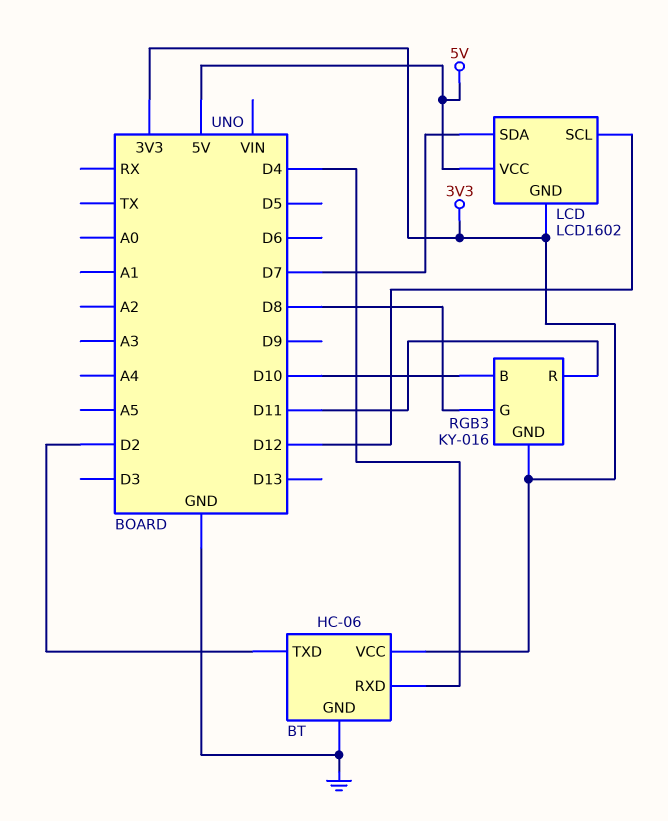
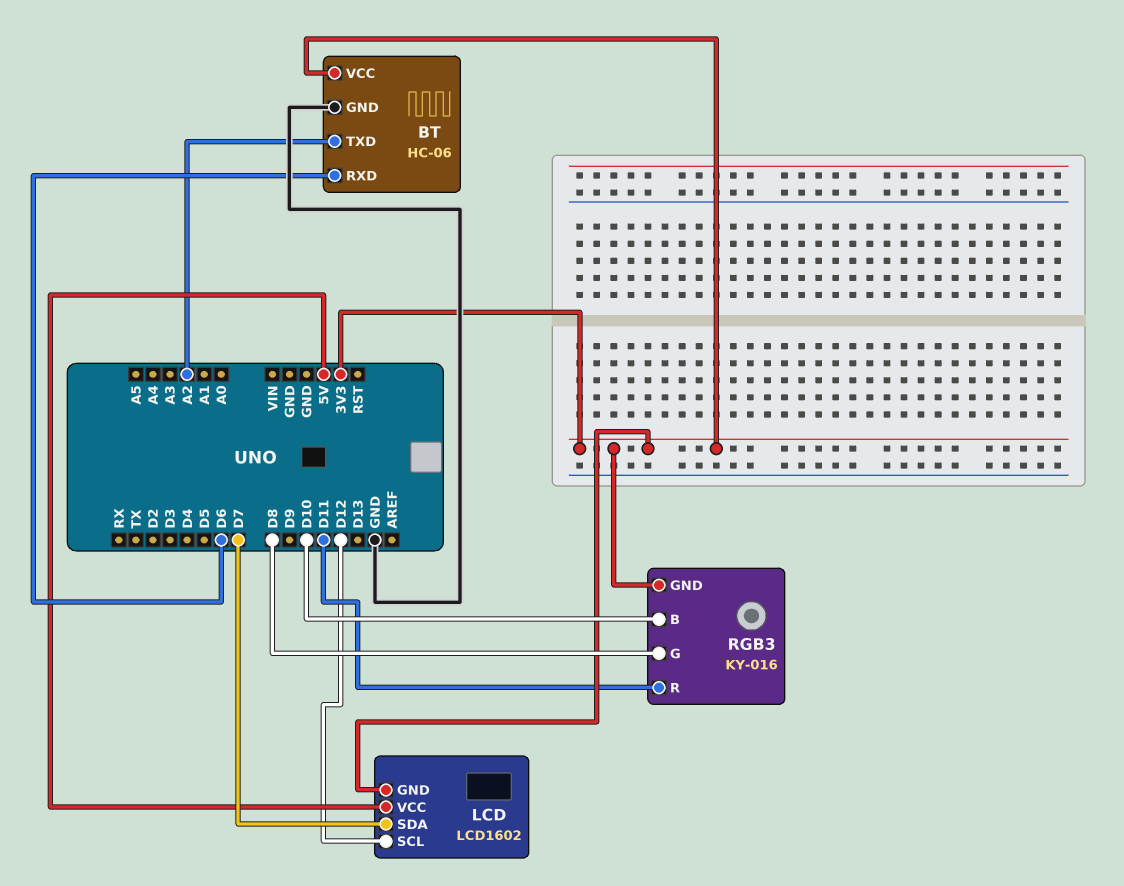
BT pin RXD: D4 -> D6
BT pin TXD: D2 -> A2

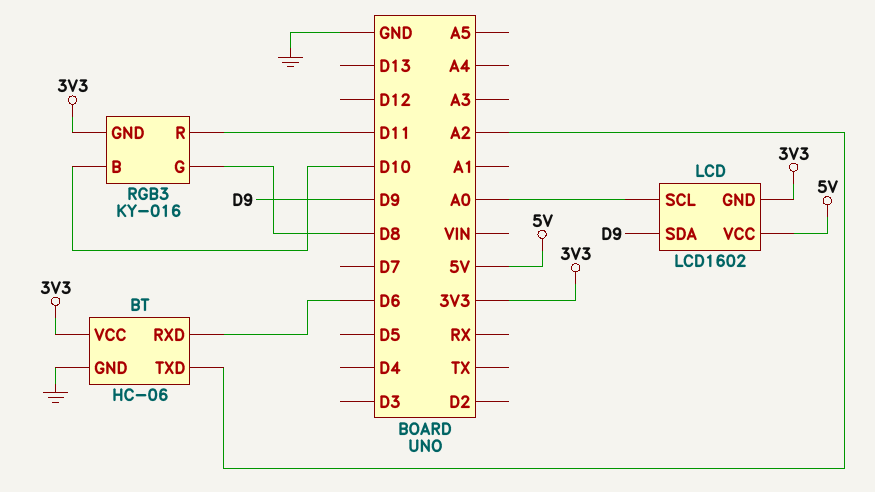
LCD pin SCL: D12 -> A0
LCD pin SDA: D7 -> D9

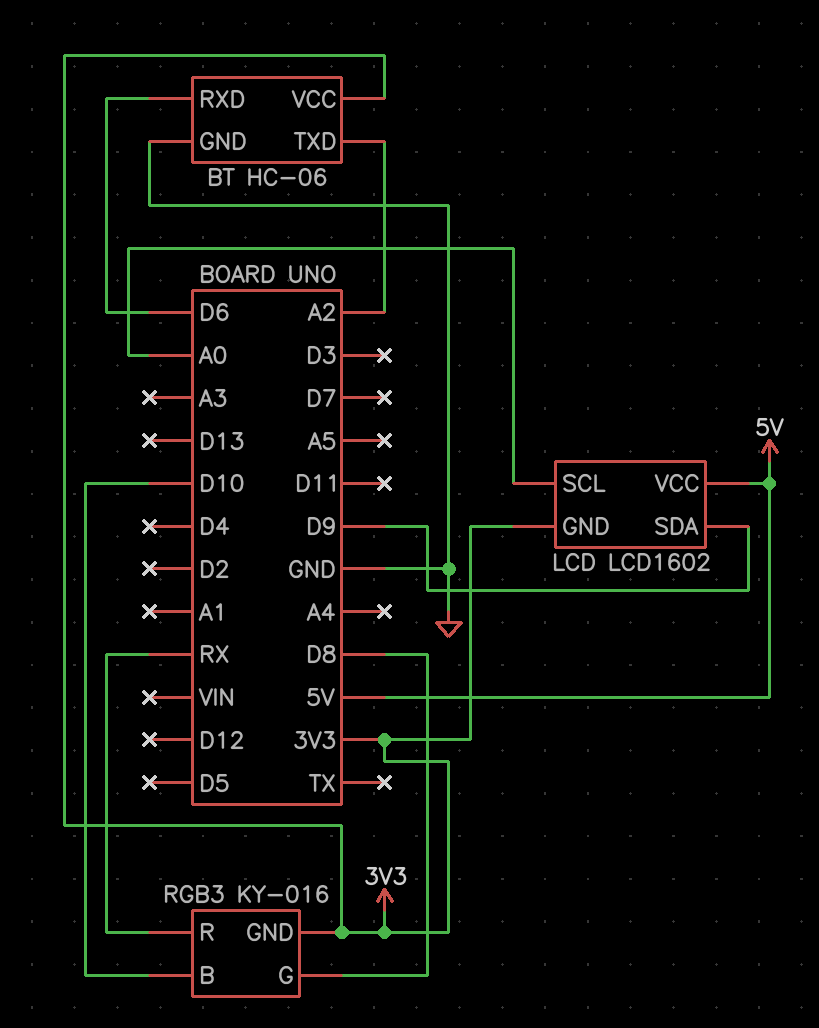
RGB3 pin R: D11 -> RX

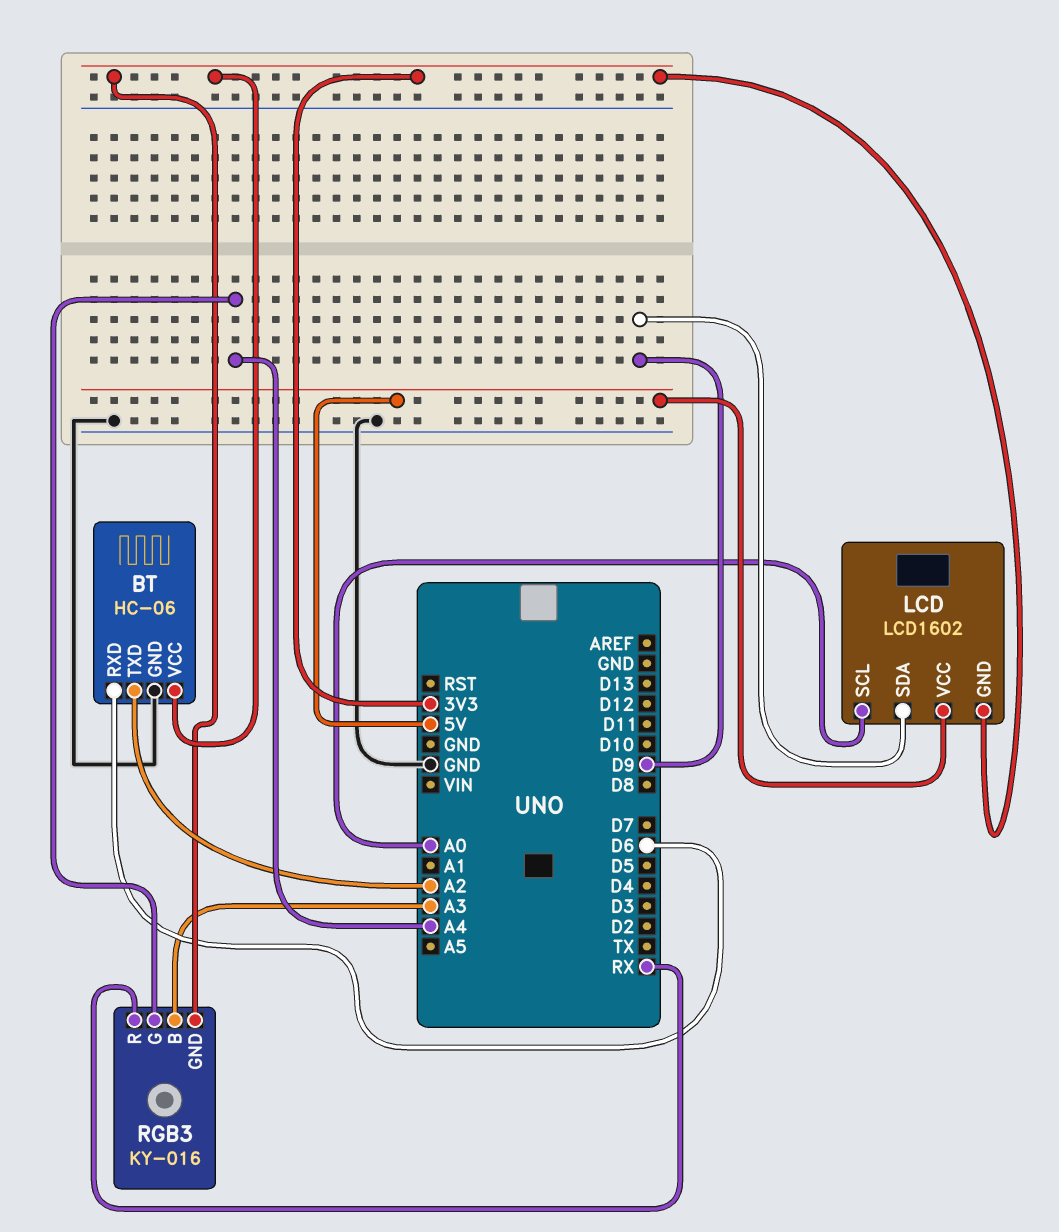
RGB3 pin B: D10 -> A3
RGB3 pin G: D8 -> A4

